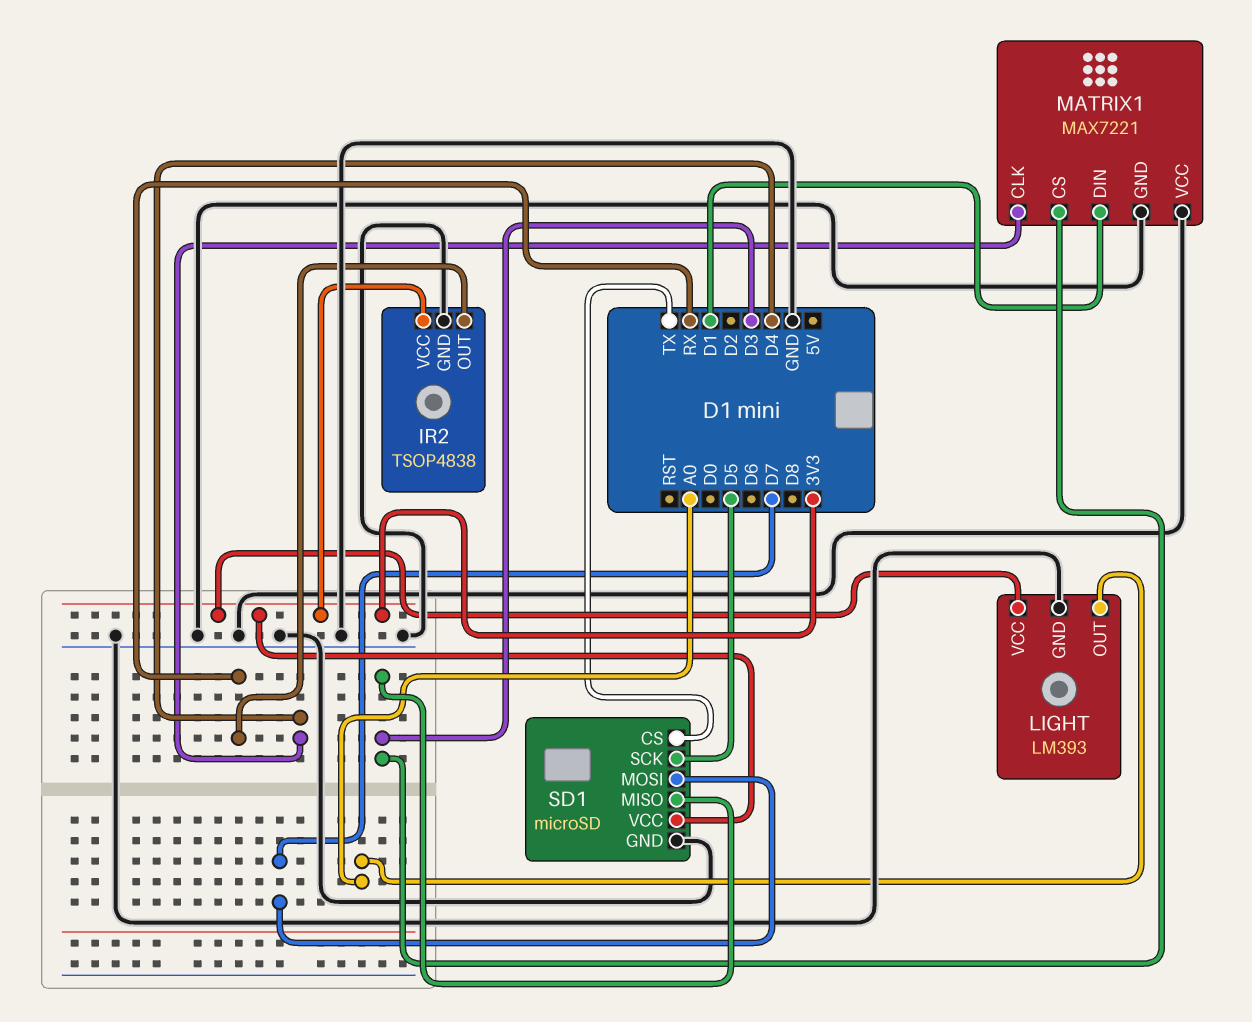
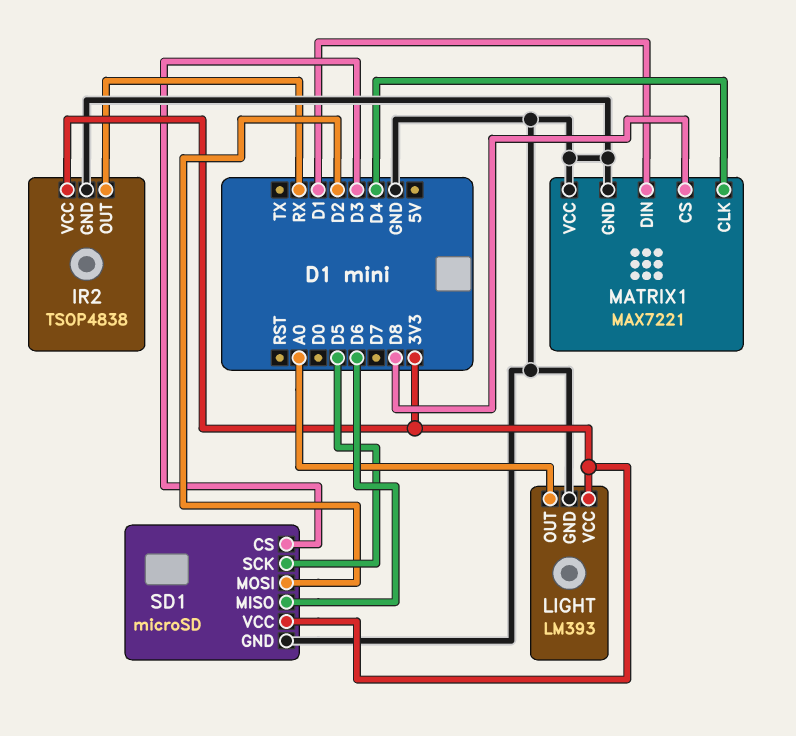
MATRIX1 pin CS: D3 -> D8
SD1 pin CS: TX -> D3
SD1 pin MISO: D3 -> D6
SD1 pin MOSI: D7 -> D2

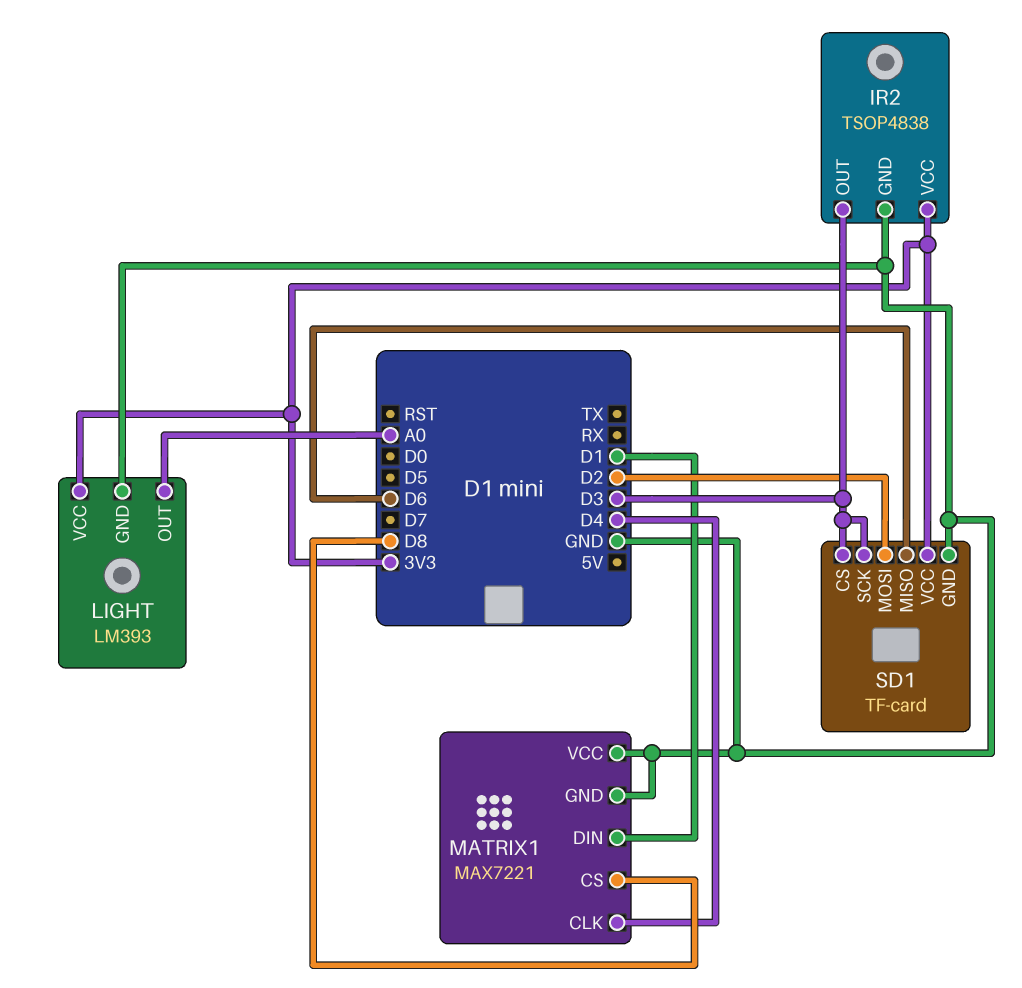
IR2 pin OUT: RX -> D3
SD1: microSD -> TF-card
SD1 pin SCK: D5 -> D3

